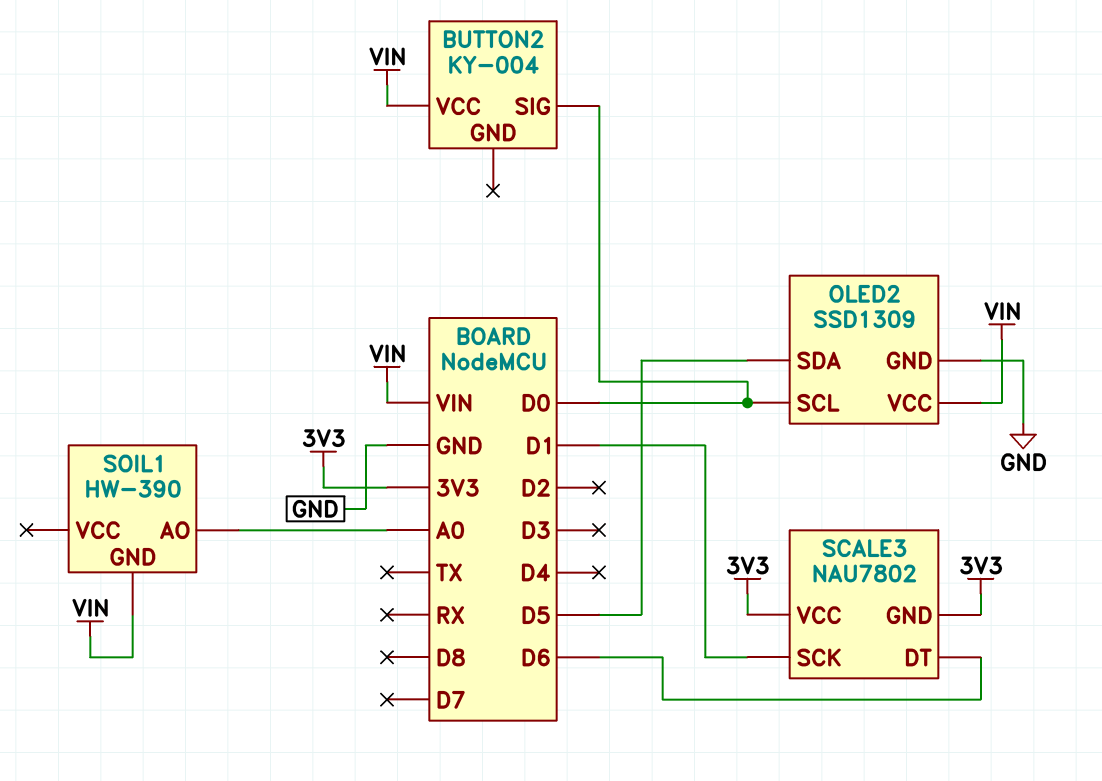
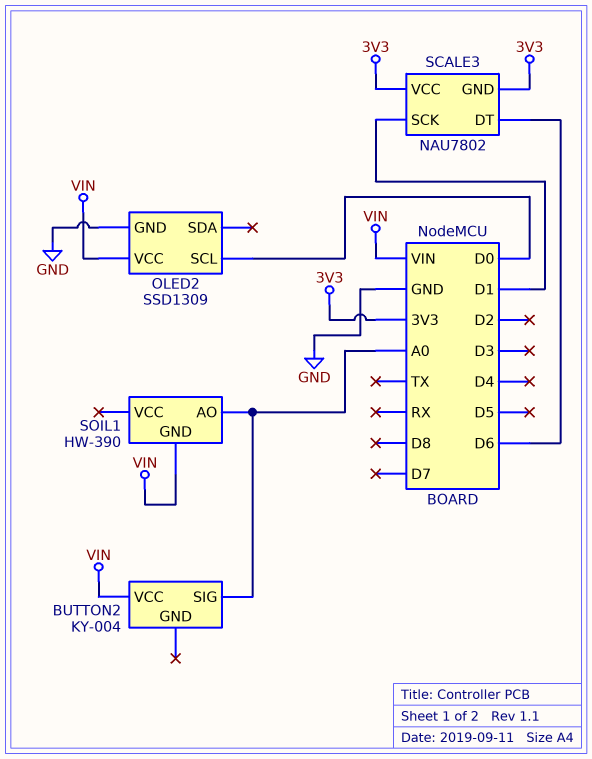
BUTTON2 pin SIG: D0 -> A0
OLED2 pin SDA: D5 -> none

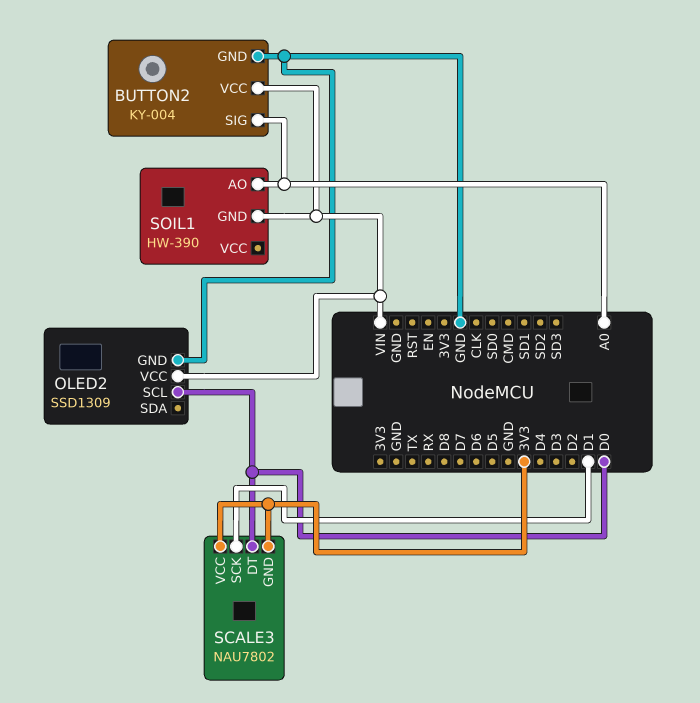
BUTTON2 pin GND: none -> GND
SCALE3 pin DT: D6 -> D0

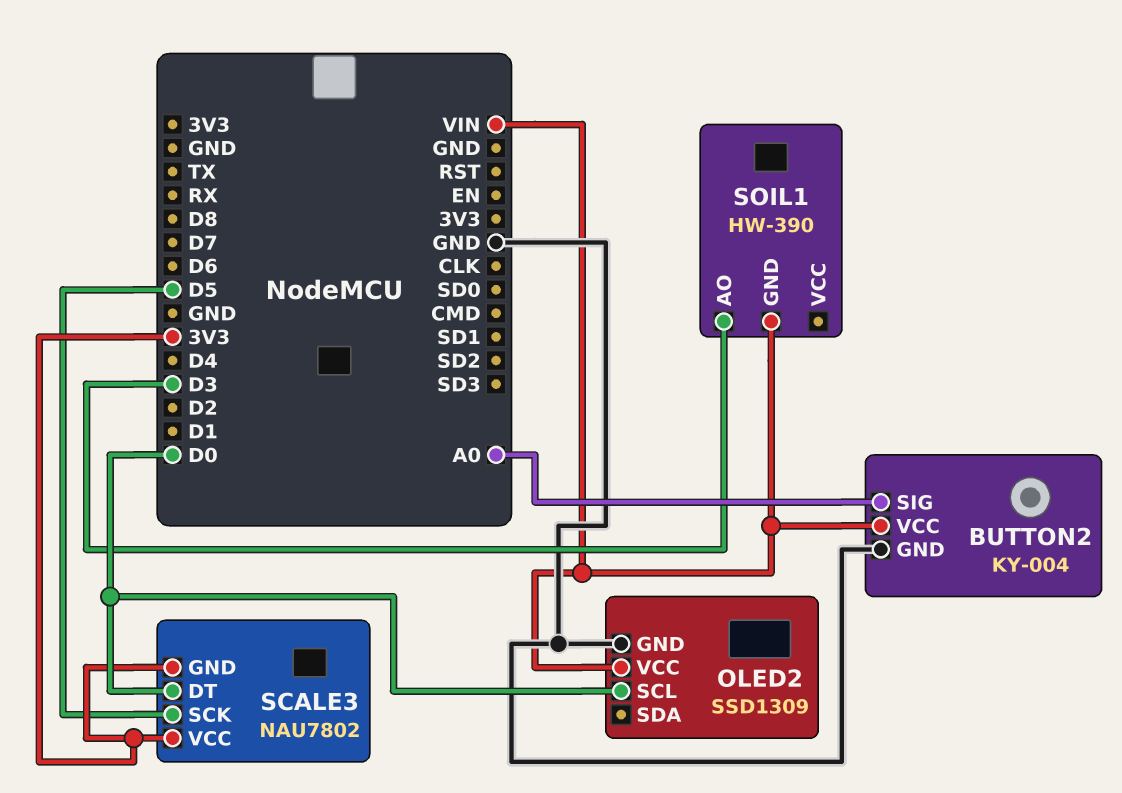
SCALE3 pin SCK: D1 -> D5
SOIL1 pin AO: A0 -> D3

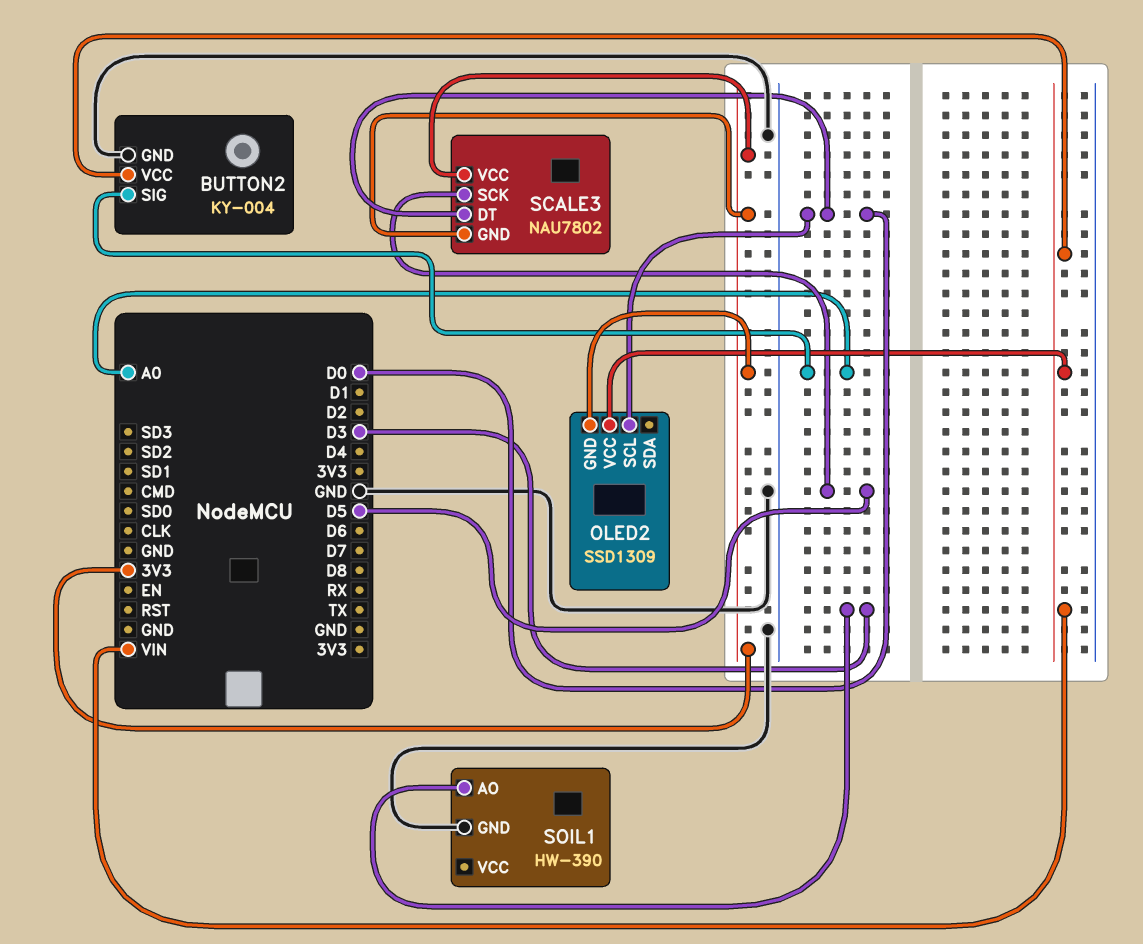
OLED2 pin GND: GND -> 3V3
SOIL1 pin GND: VIN -> GND

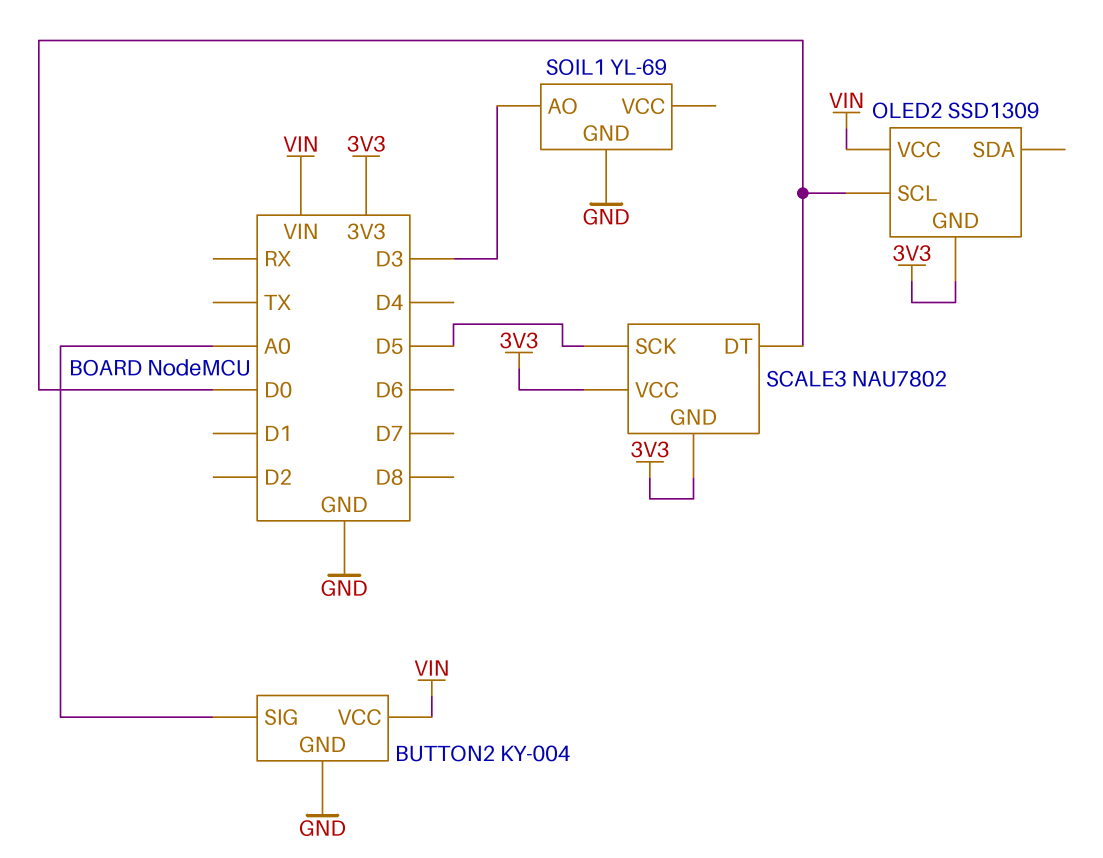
SOIL1: HW-390 -> YL-69

